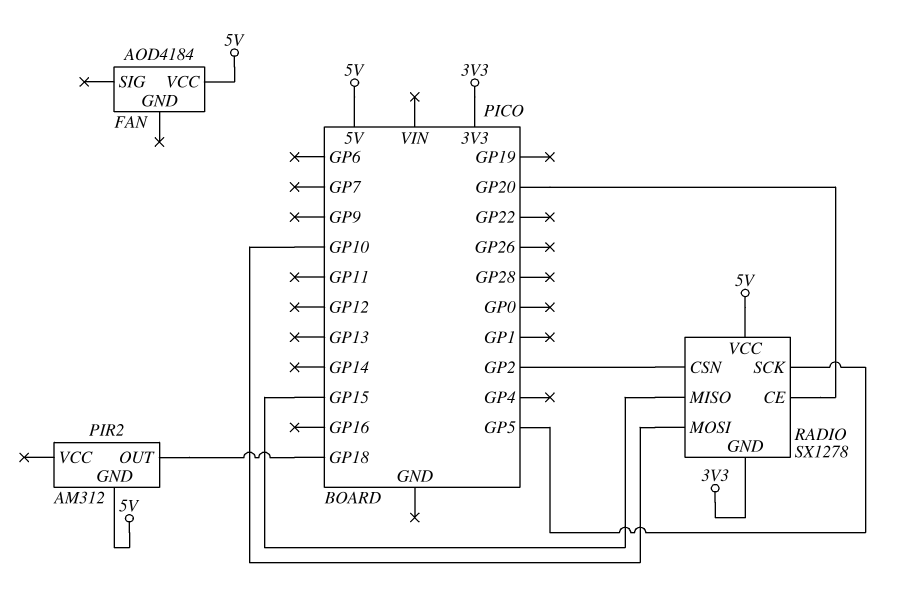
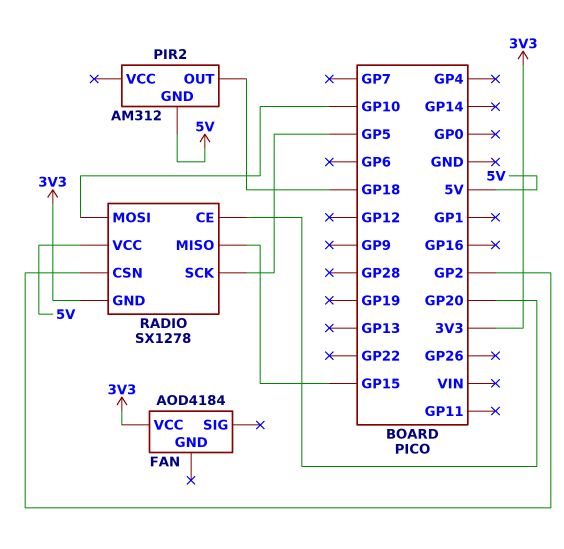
FAN pin VCC: 5V -> 3V3

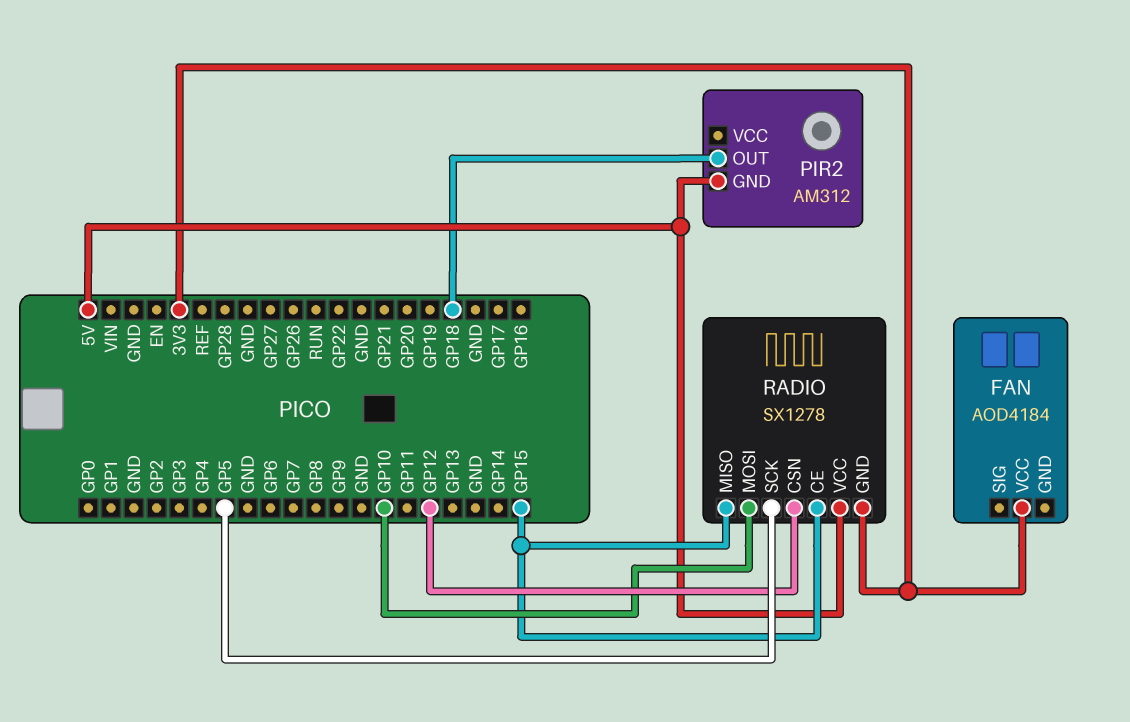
RADIO pin CE: GP20 -> GP15
RADIO pin CSN: GP2 -> GP12

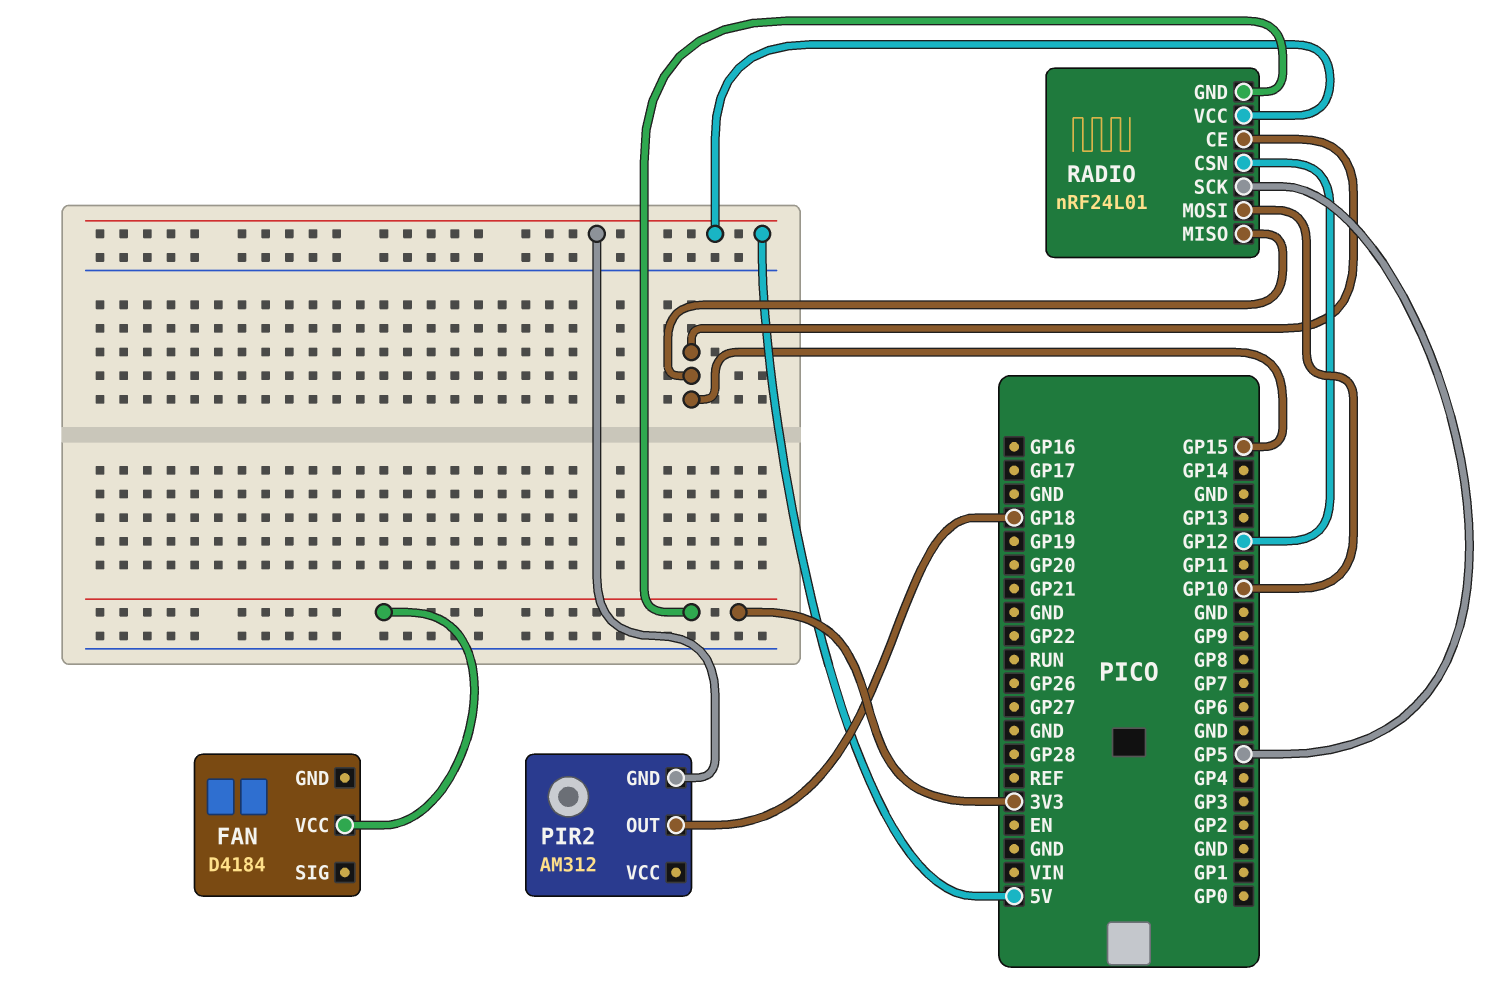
FAN: AOD4184 -> D4184
RADIO: SX1278 -> nRF24L01

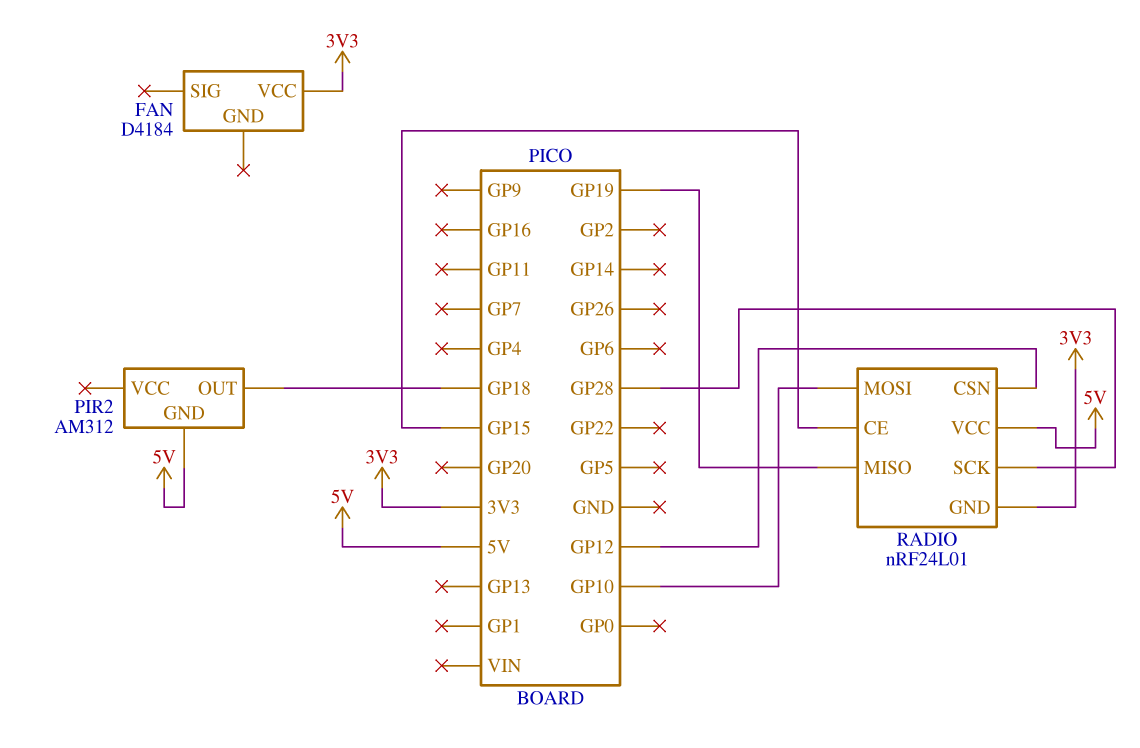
RADIO pin MISO: GP15 -> GP19
RADIO pin SCK: GP5 -> GP28

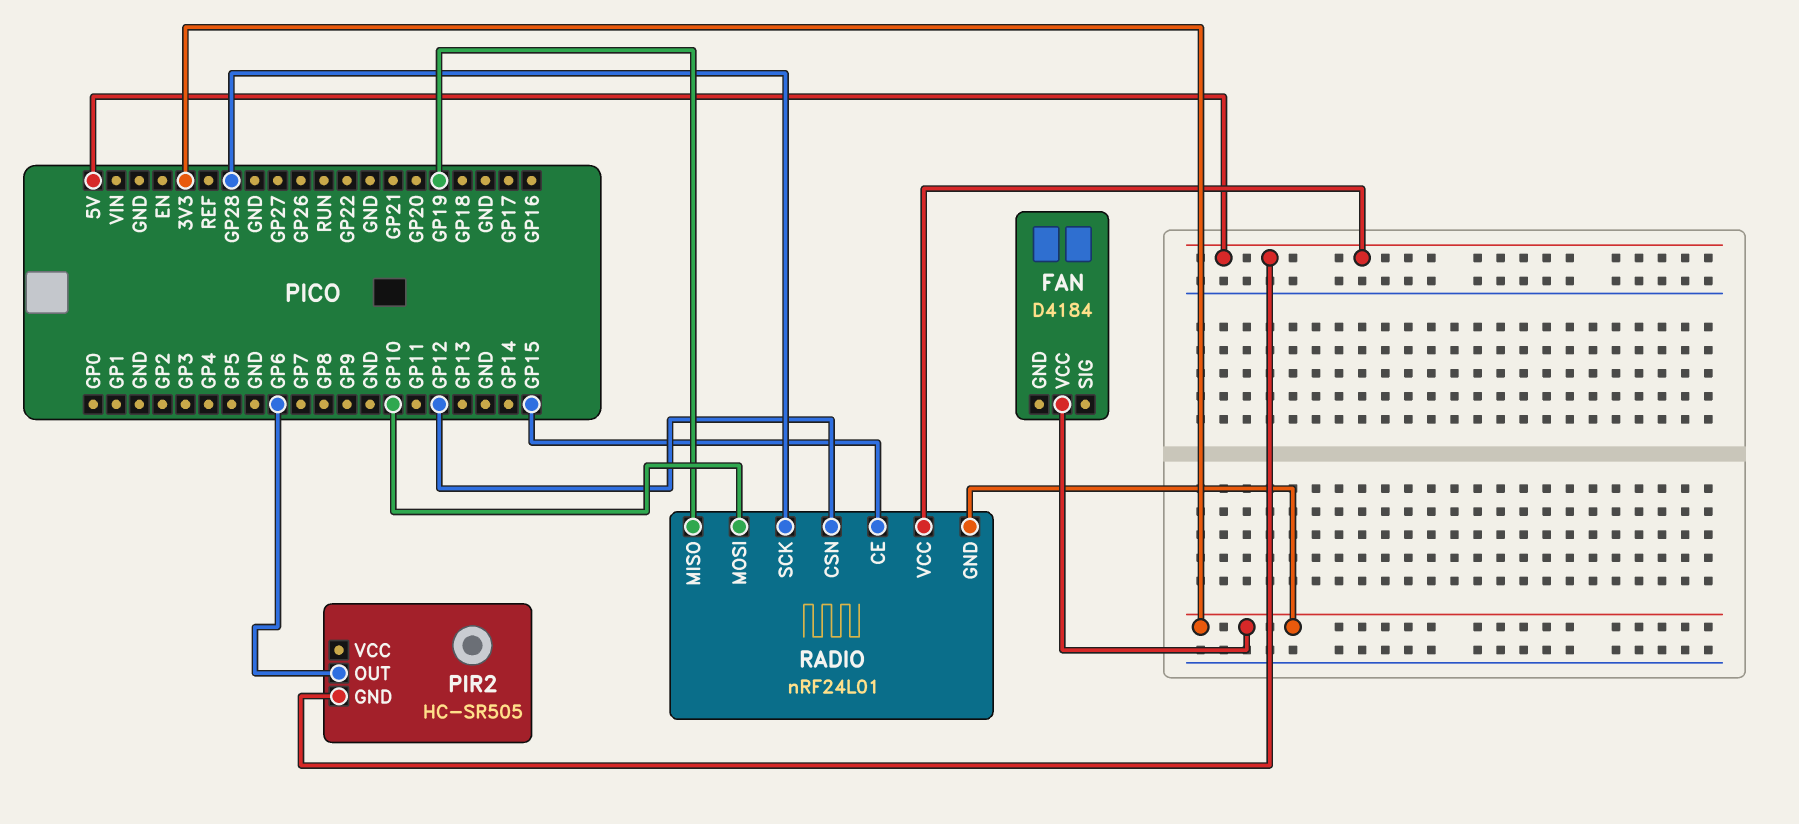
PIR2: AM312 -> HC-SR505
PIR2 pin OUT: GP18 -> GP6

